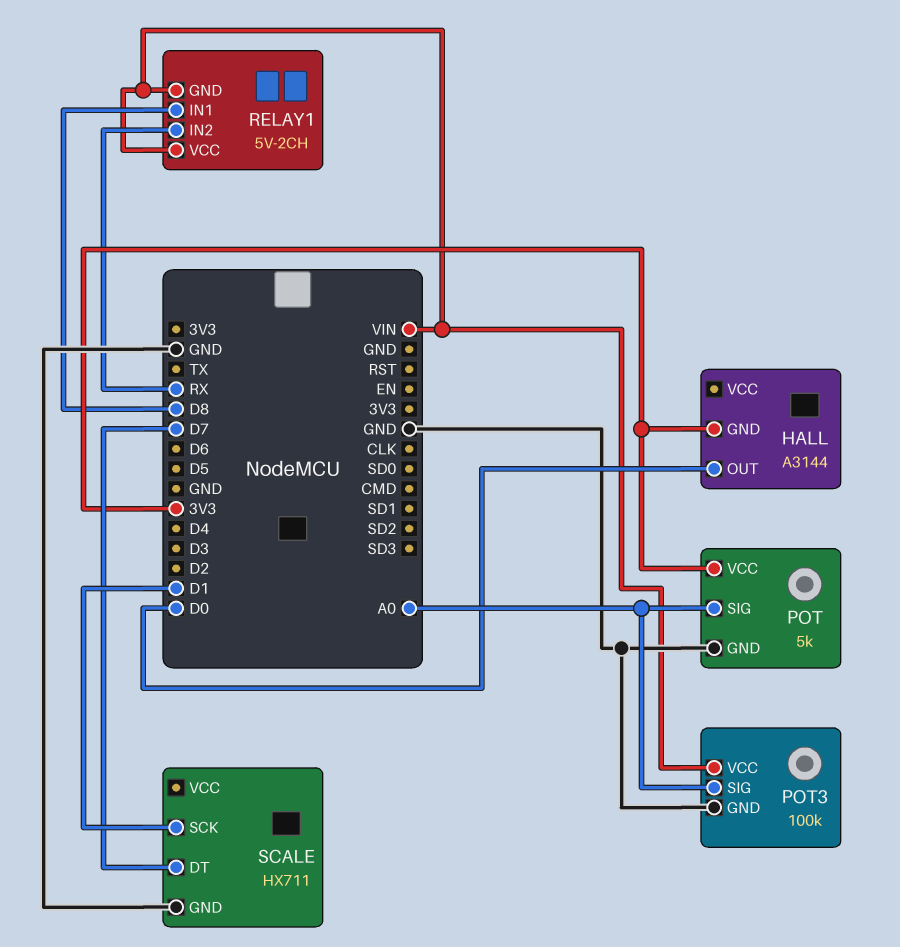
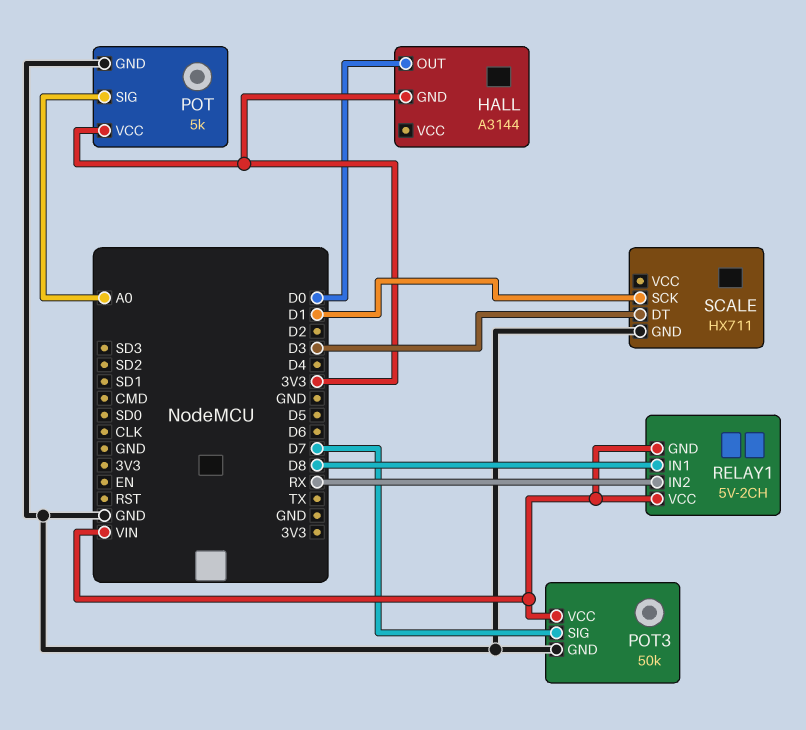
POT3: 100k -> 50k
POT3 pin SIG: A0 -> D7
SCALE pin DT: D7 -> D3

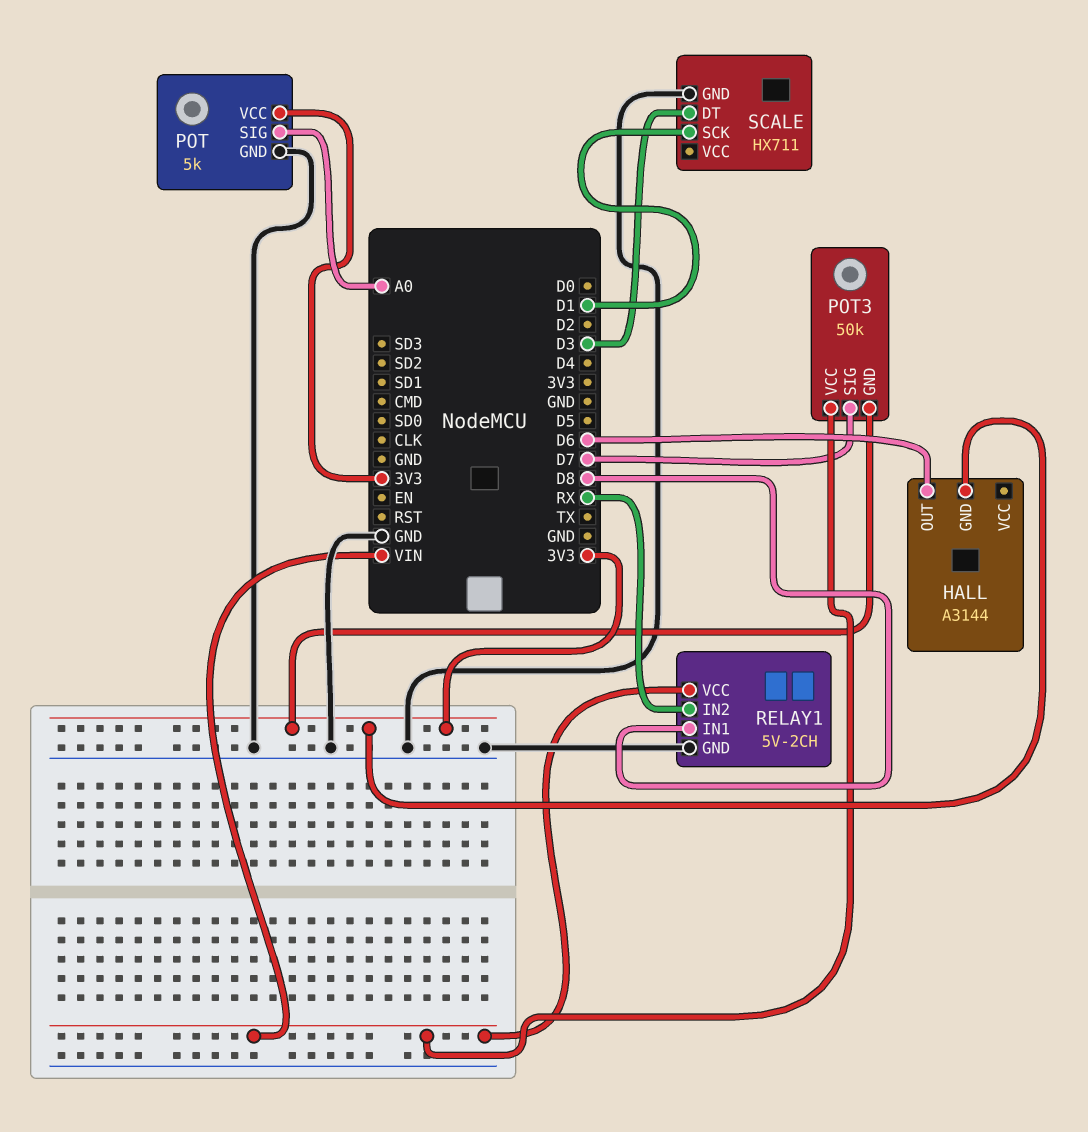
HALL pin OUT: D0 -> D6
POT3 pin GND: GND -> 3V3
RELAY1 pin GND: VIN -> GND

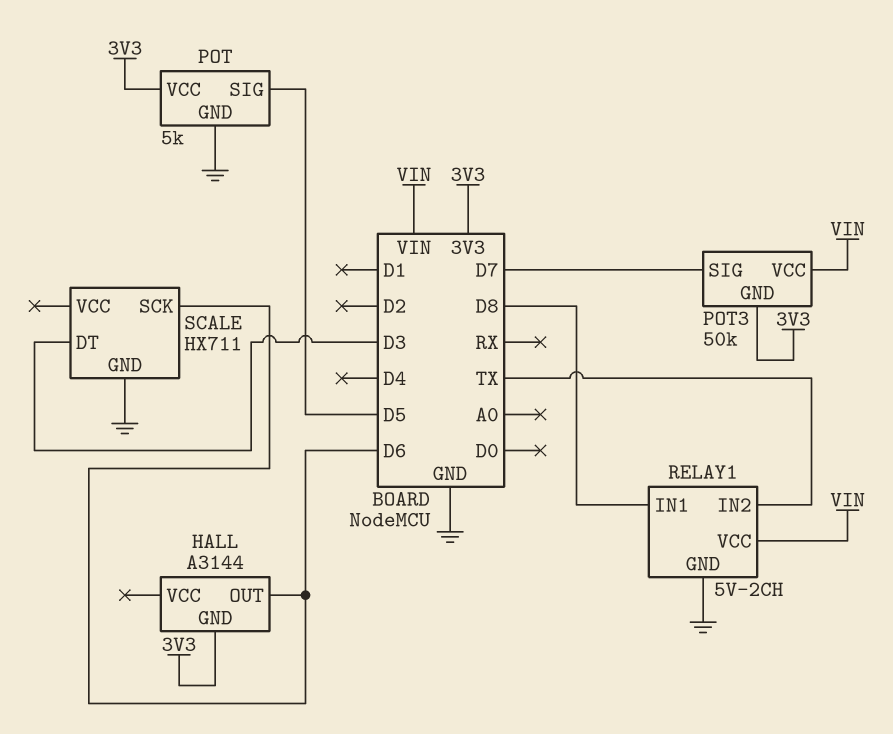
POT pin SIG: A0 -> D5
RELAY1 pin IN2: RX -> TX
SCALE pin SCK: D1 -> D6

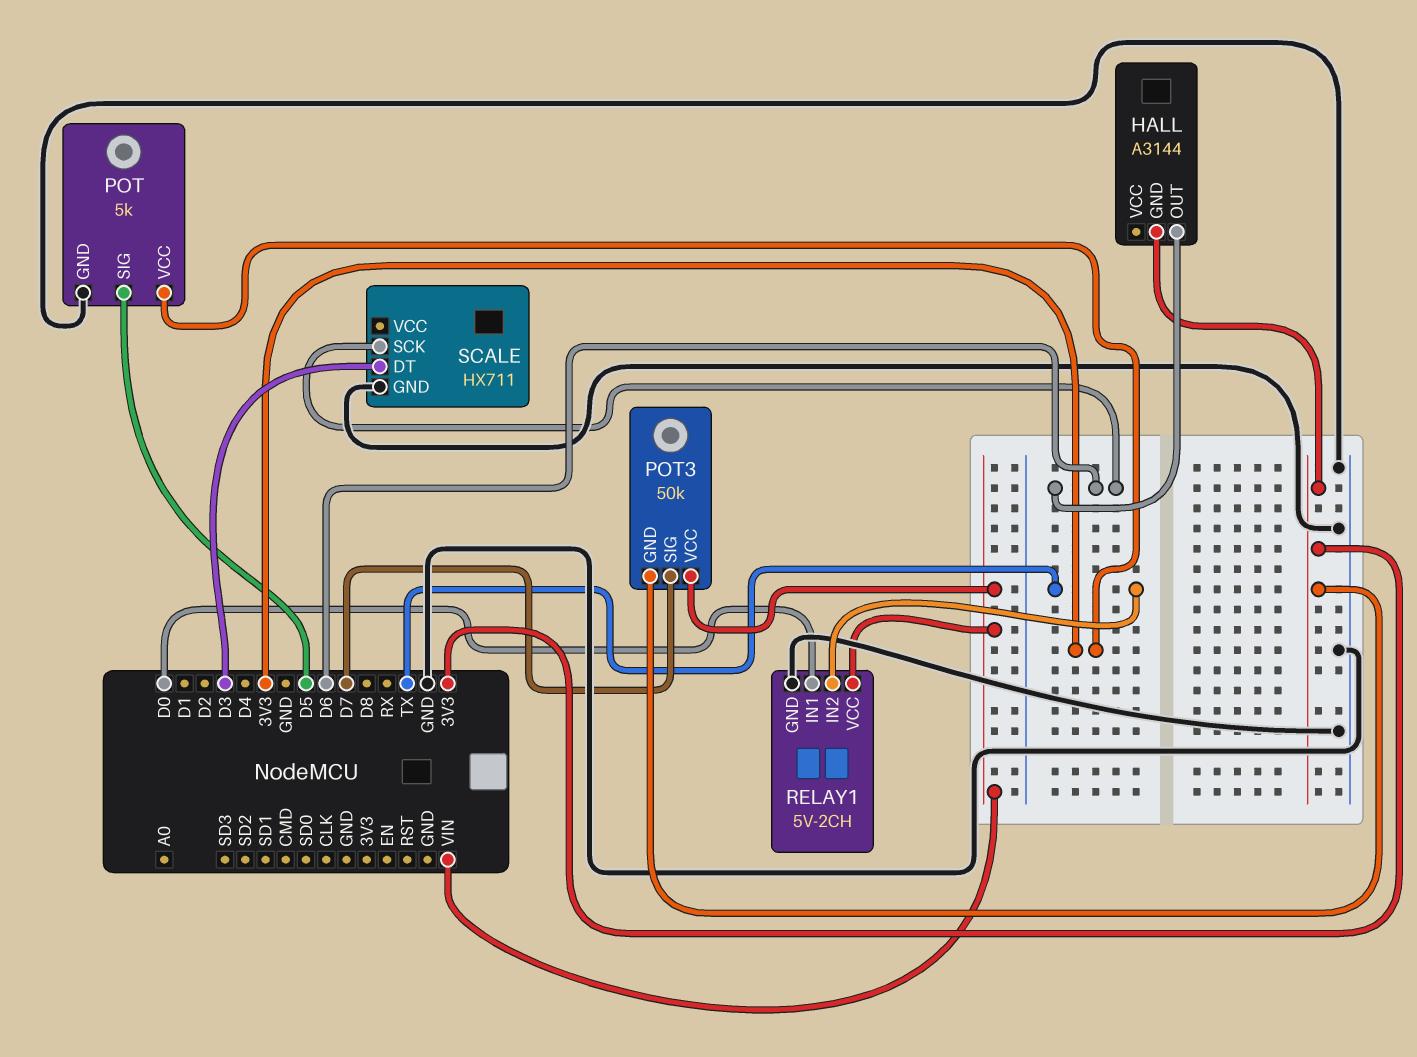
RELAY1 pin IN1: D8 -> D0

